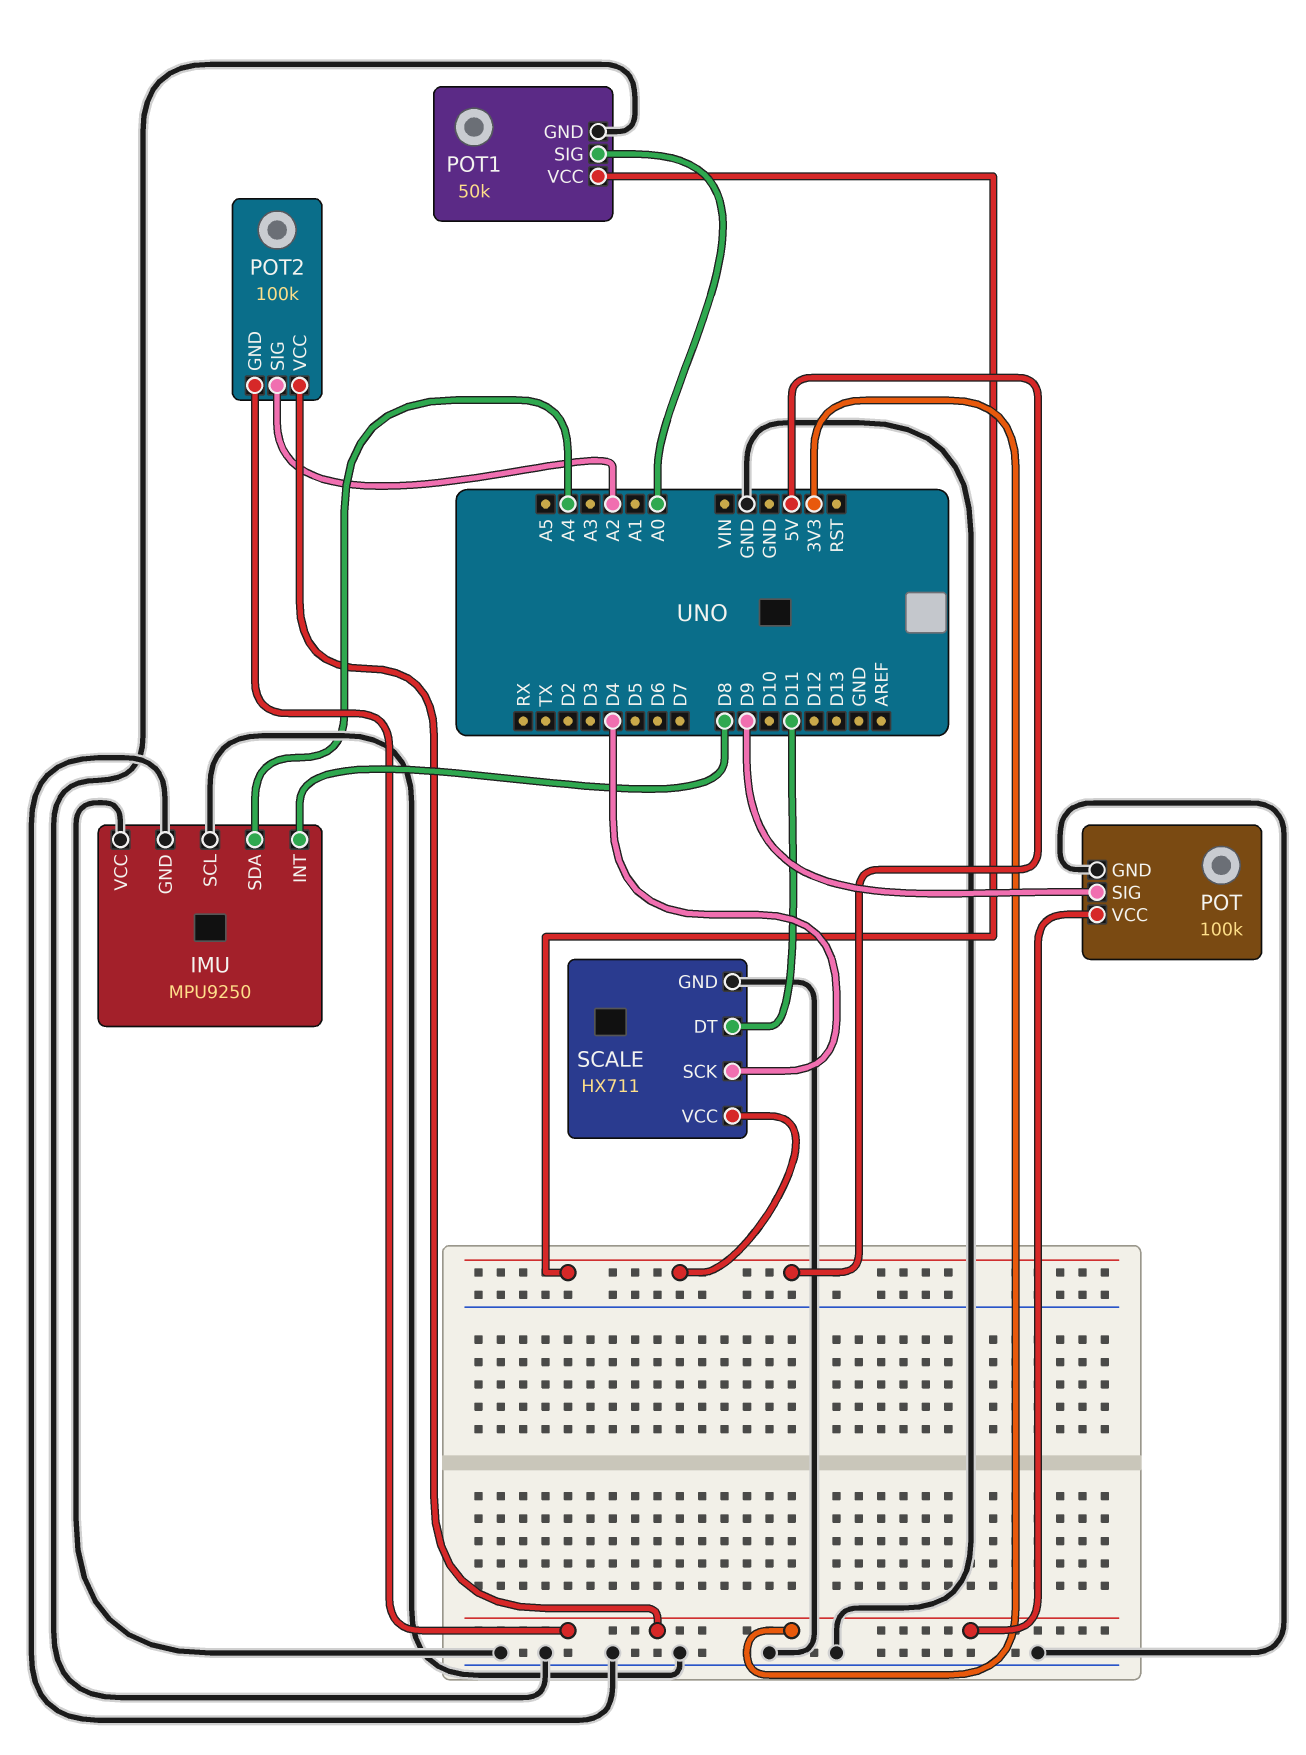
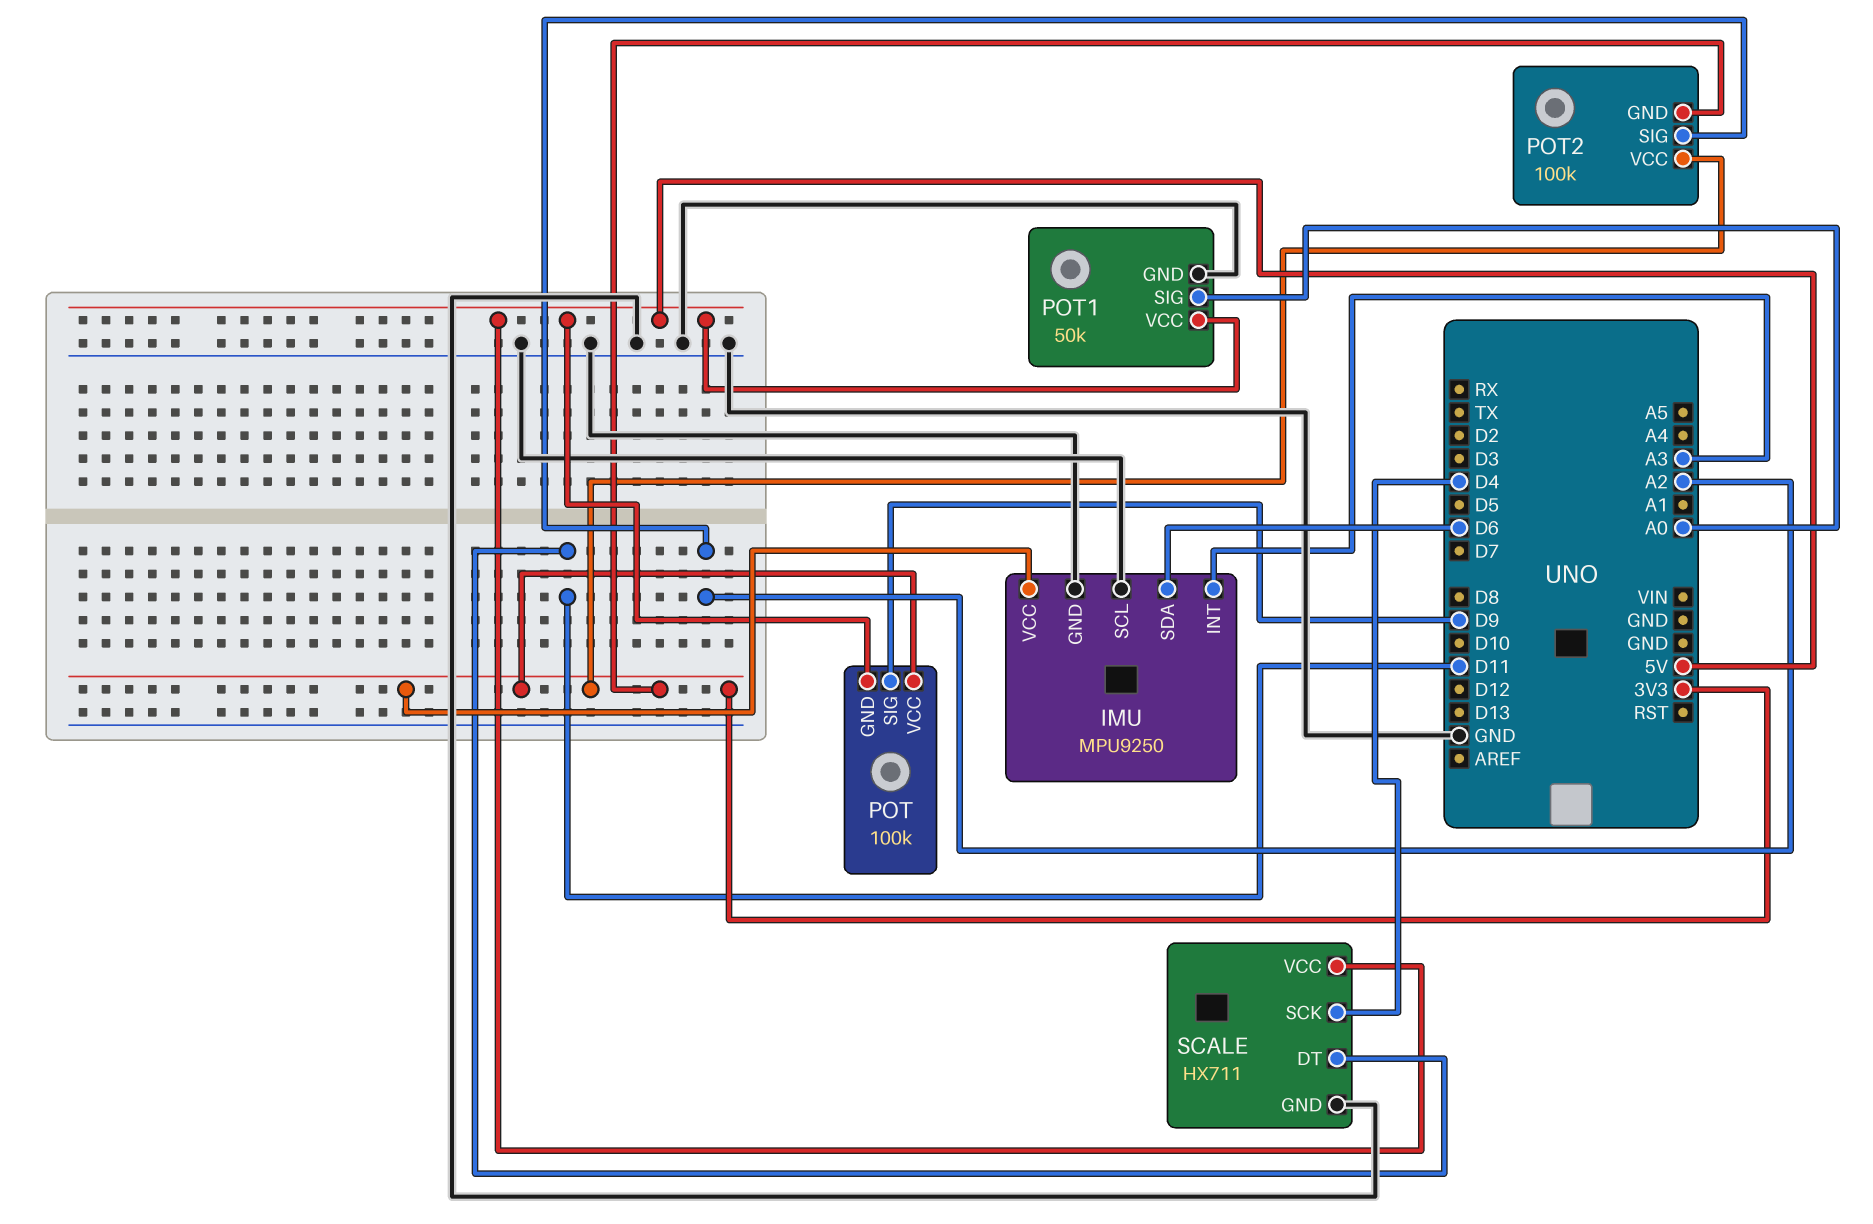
IMU pin INT: D8 -> A3
IMU pin SDA: A4 -> D6
IMU pin VCC: GND -> 3V3
POT pin GND: GND -> 5V

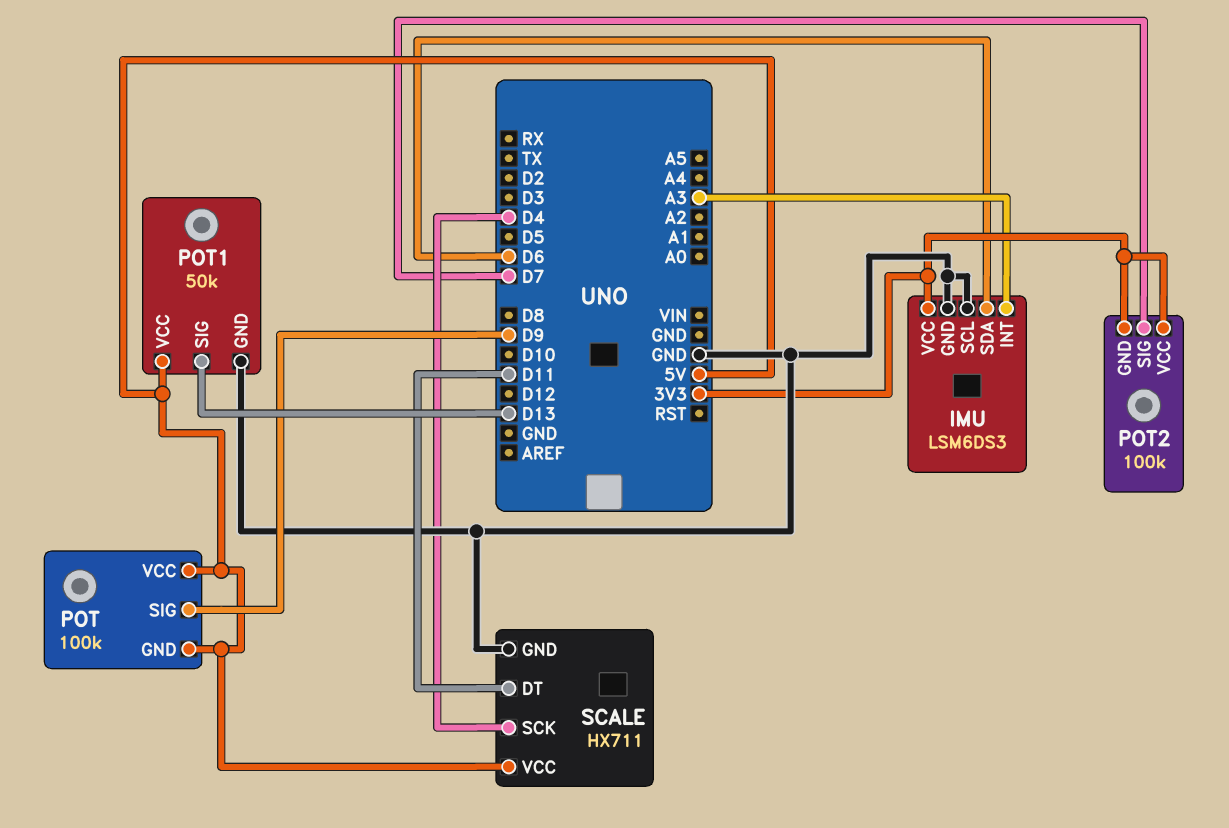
IMU: MPU9250 -> LSM6DS3
POT pin VCC: 3V3 -> 5V
POT1 pin SIG: A0 -> D13
POT2 pin SIG: A2 -> D7

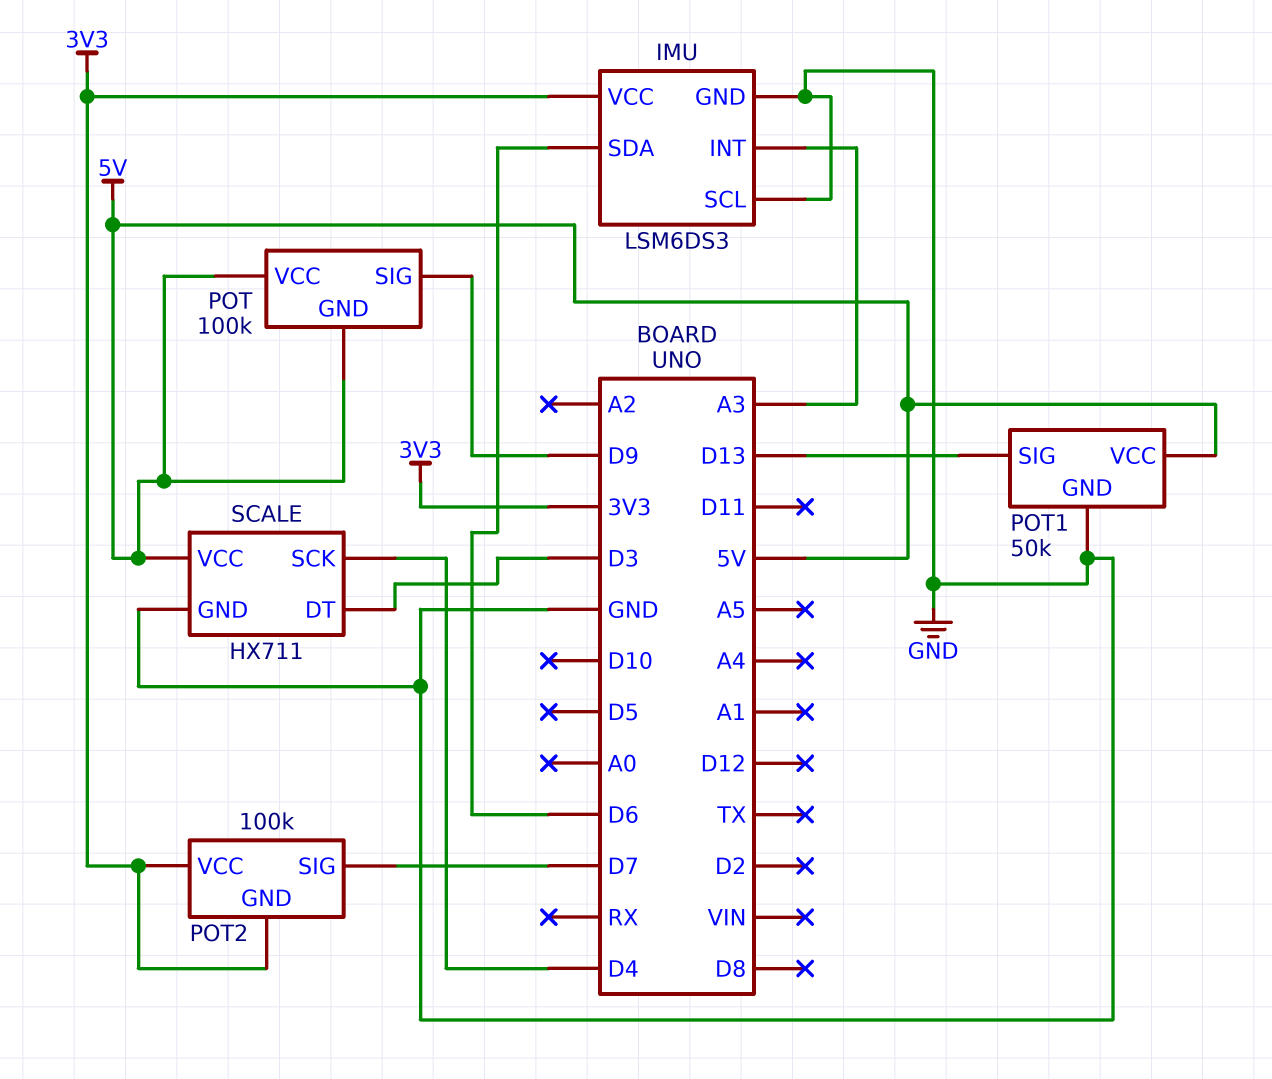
SCALE pin DT: D11 -> D3

